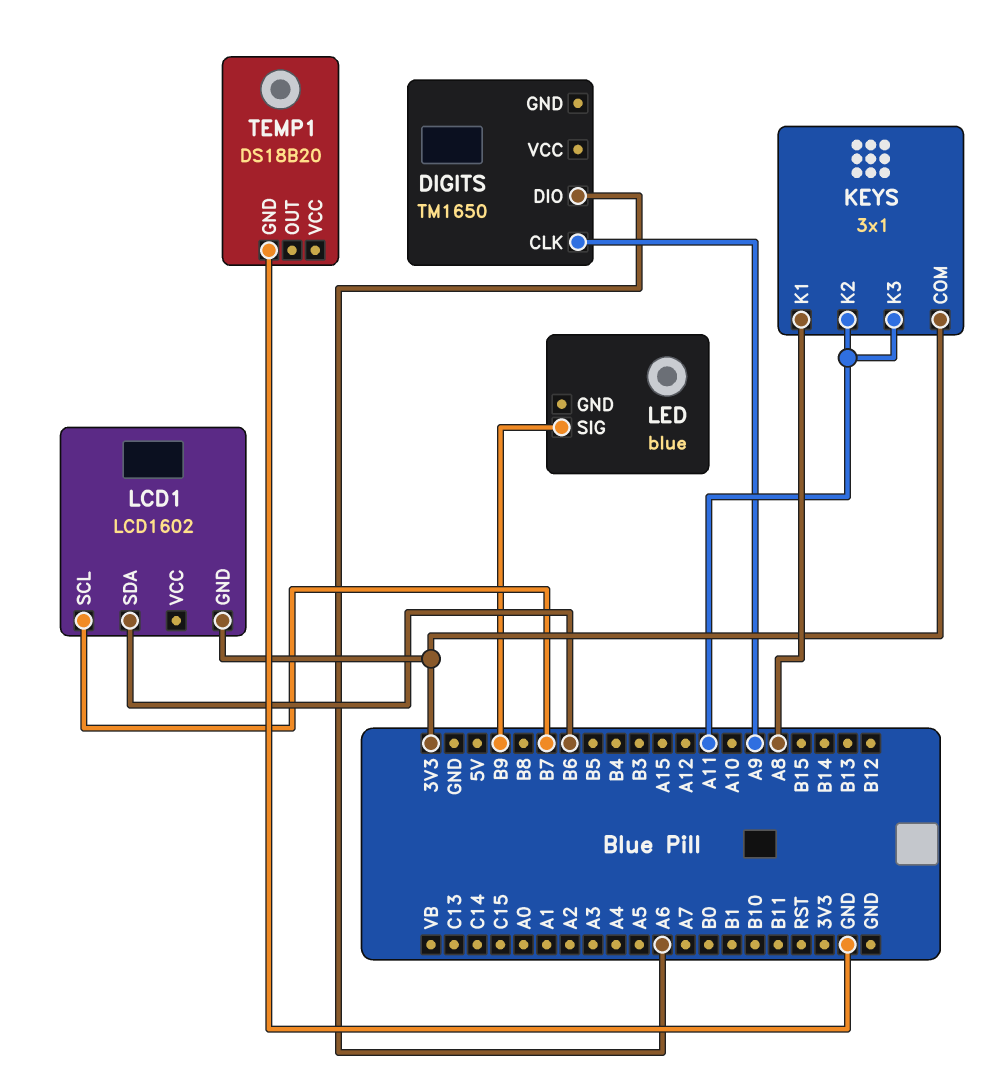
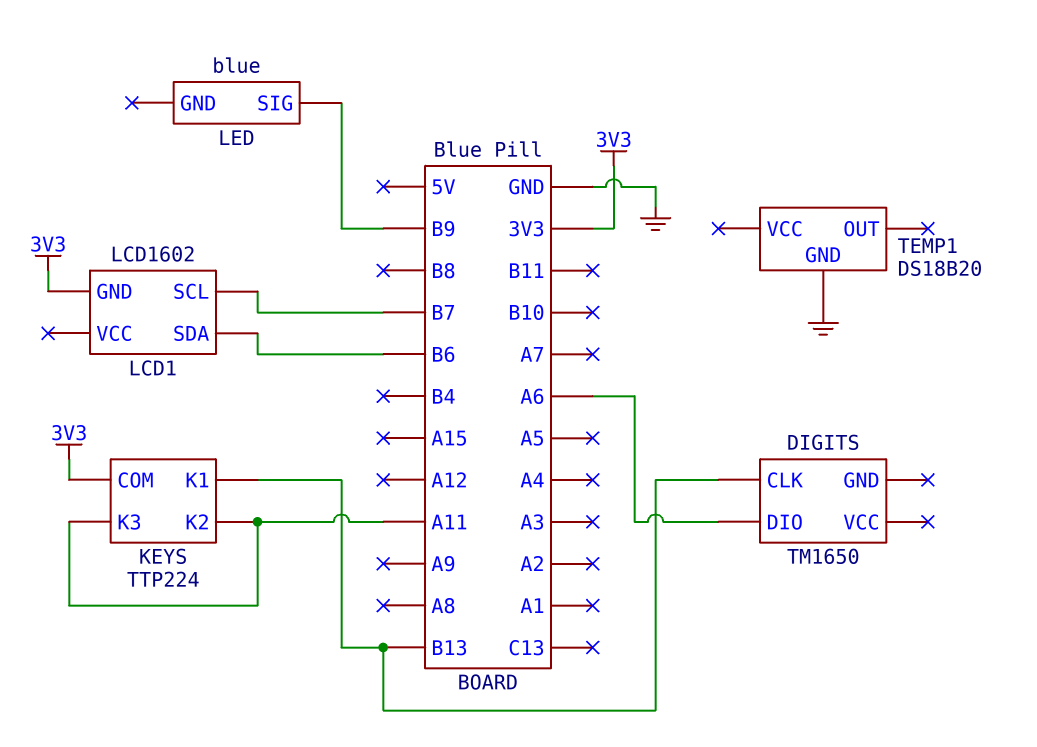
DIGITS pin CLK: A9 -> B13
KEYS: 3x1 -> TTP224
KEYS pin K1: A8 -> B13

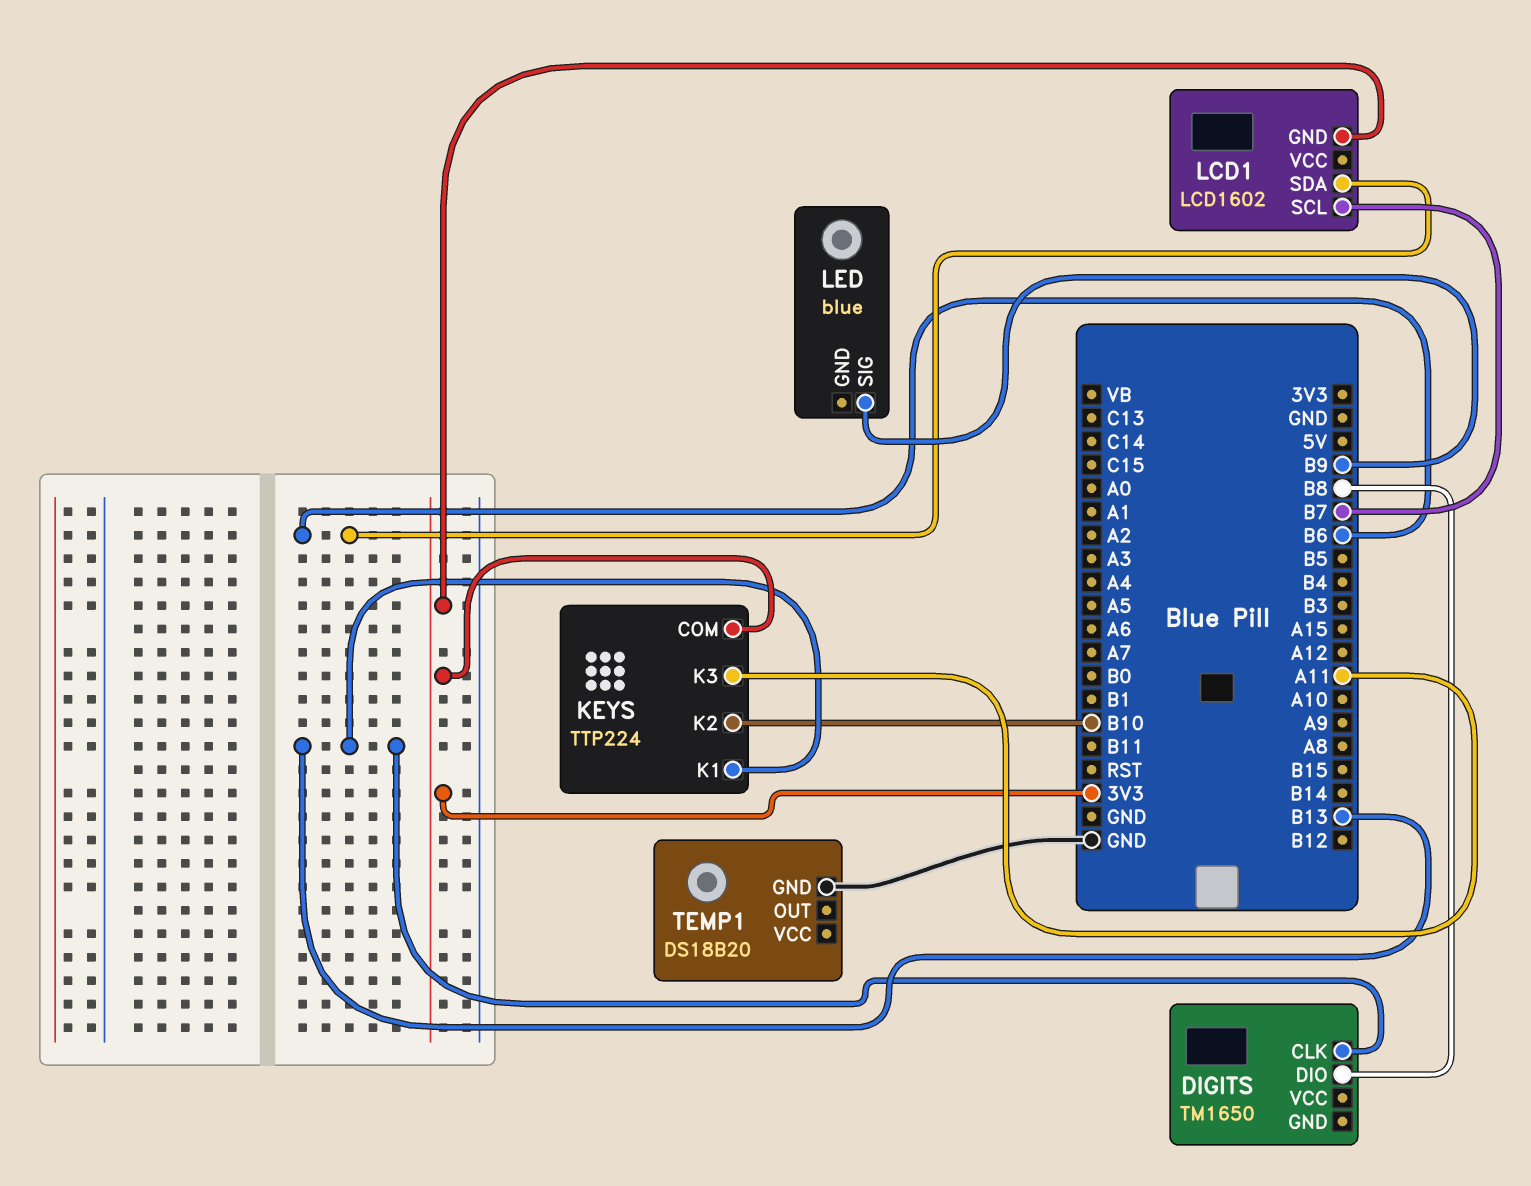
DIGITS pin DIO: A6 -> B8
KEYS pin K2: A11 -> B10

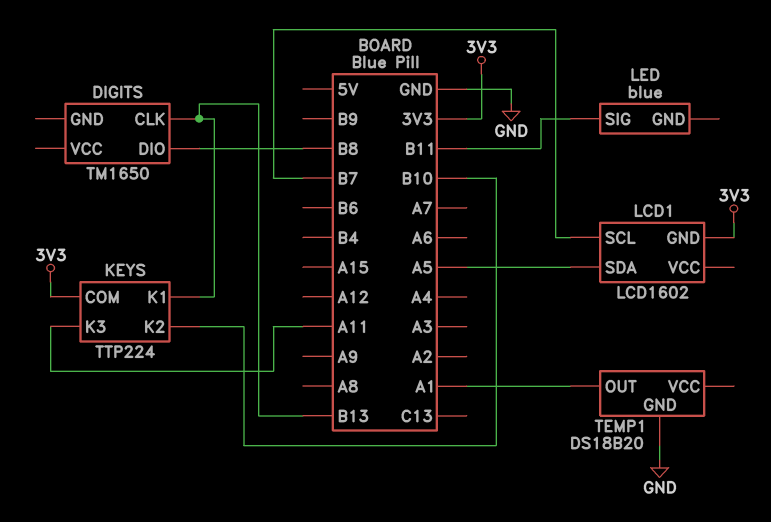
LCD1 pin SDA: B6 -> A5
LED pin SIG: B9 -> B11
TEMP1 pin OUT: none -> A1

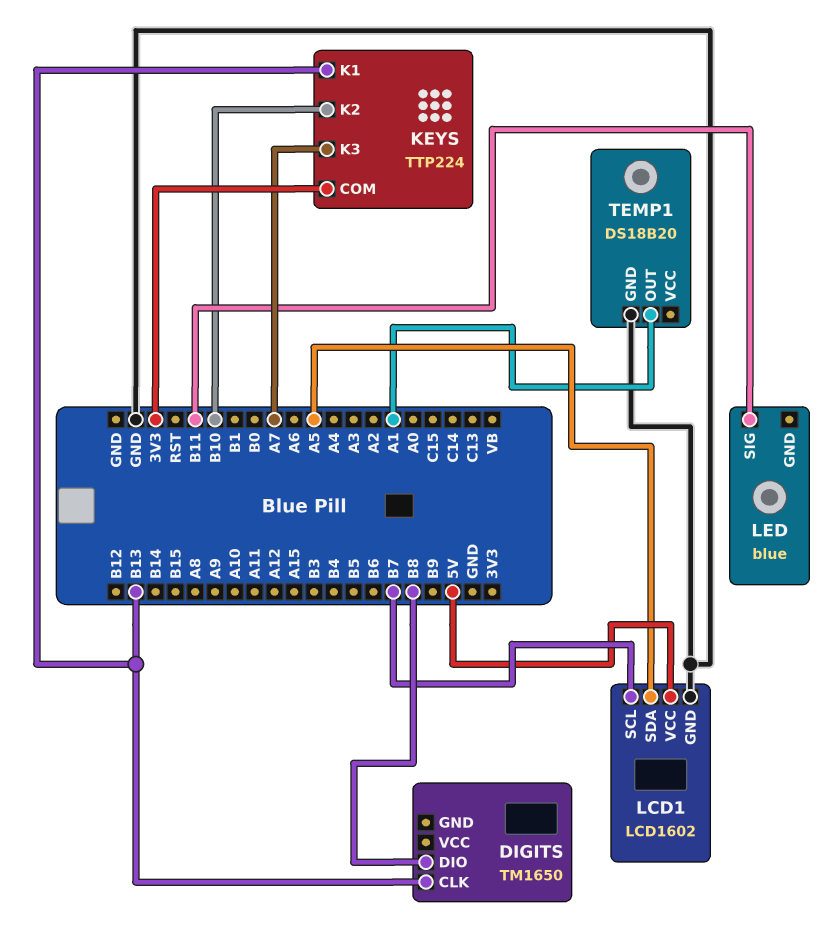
KEYS pin K3: A11 -> A7
LCD1 pin GND: 3V3 -> GND
LCD1 pin VCC: none -> 5V

